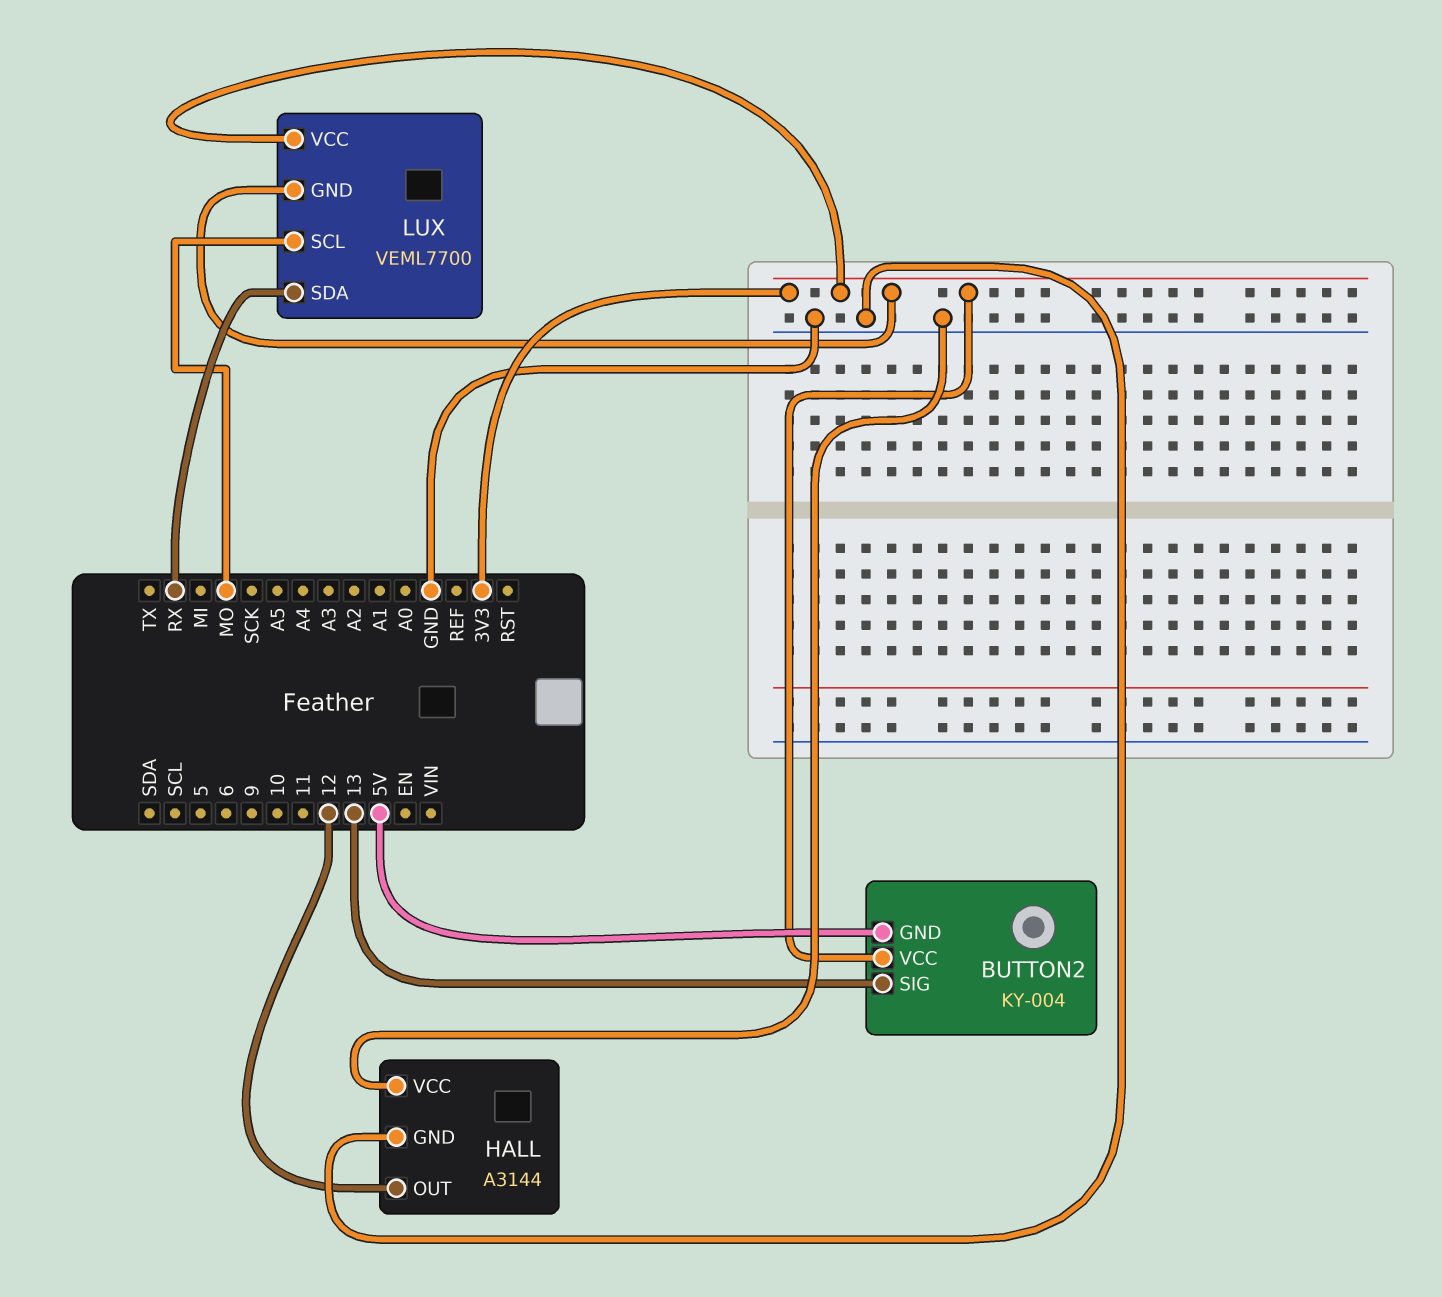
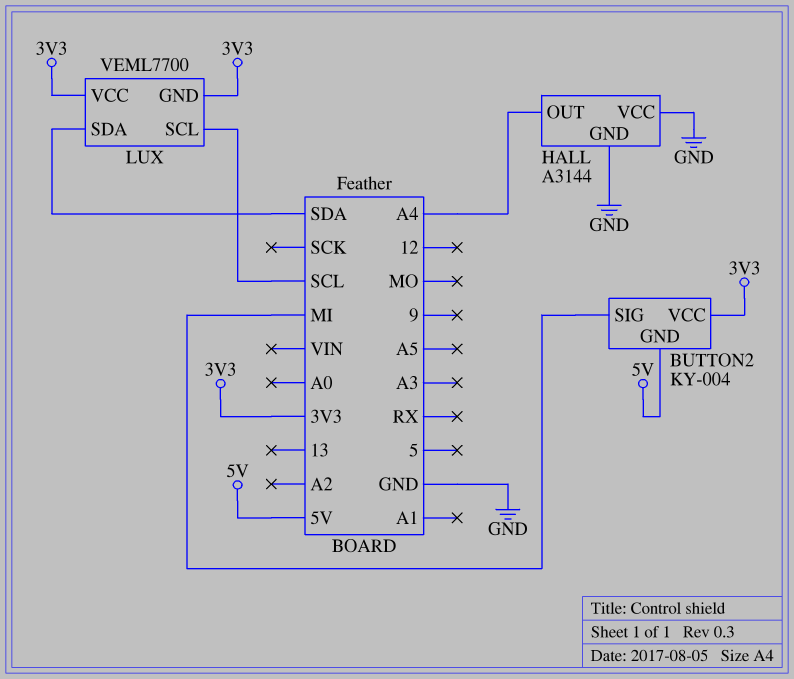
BUTTON2 pin SIG: 13 -> MI
HALL pin OUT: 12 -> A4
LUX pin SCL: MO -> SCL
LUX pin SDA: RX -> SDA

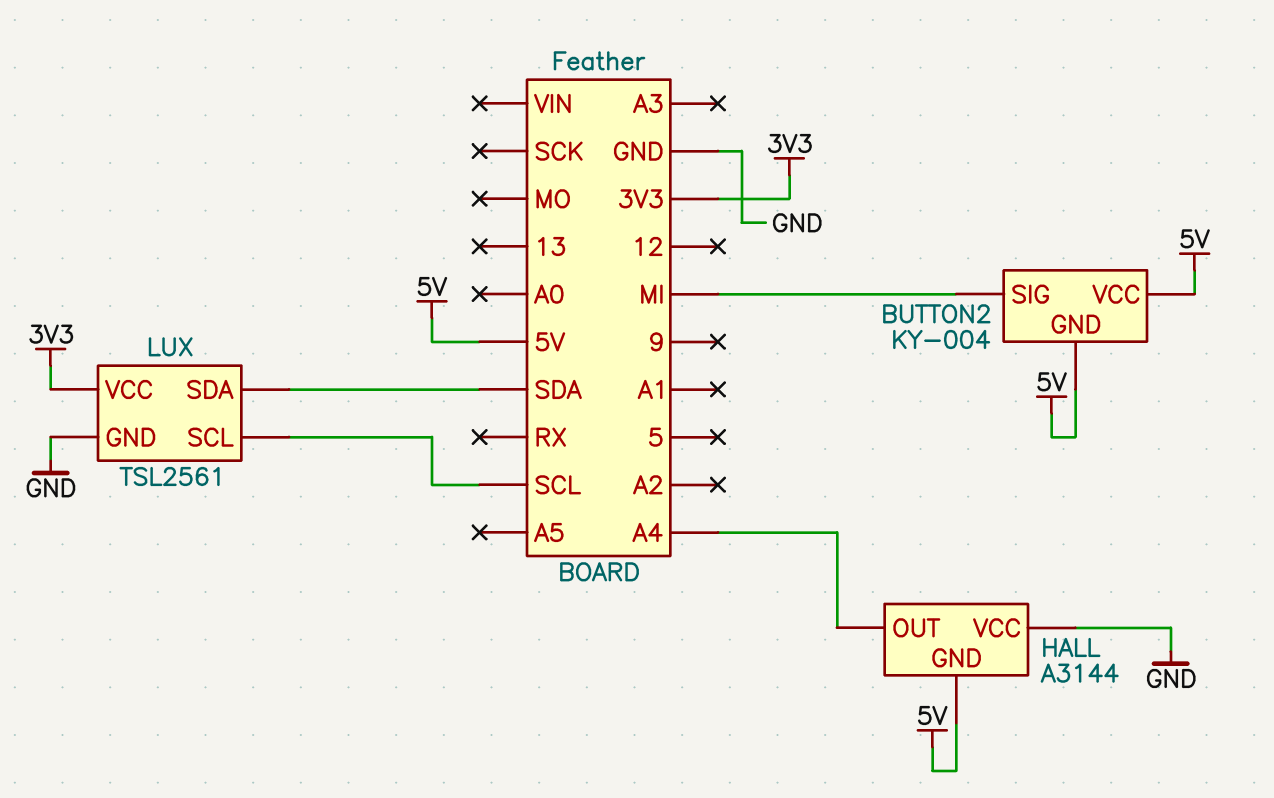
BUTTON2 pin VCC: 3V3 -> 5V
HALL pin GND: GND -> 5V
LUX: VEML7700 -> TSL2561
LUX pin GND: 3V3 -> GND

